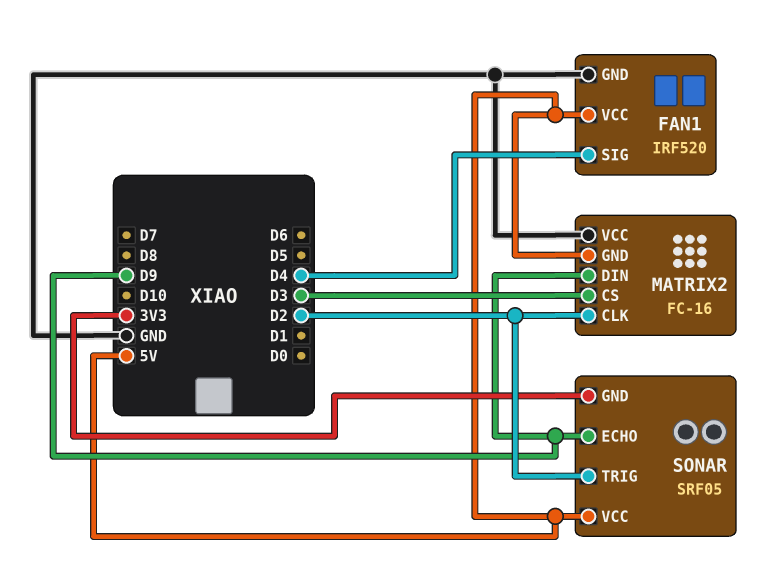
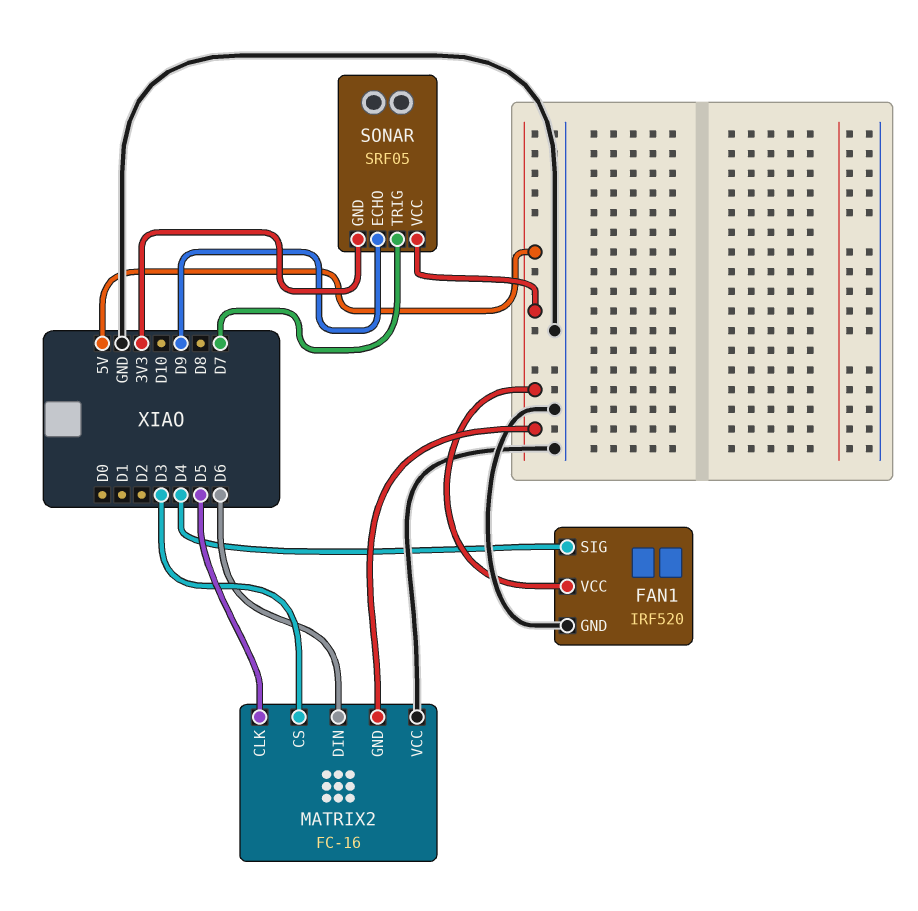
MATRIX2 pin CLK: D2 -> D5
MATRIX2 pin DIN: D9 -> D6
SONAR pin TRIG: D2 -> D7

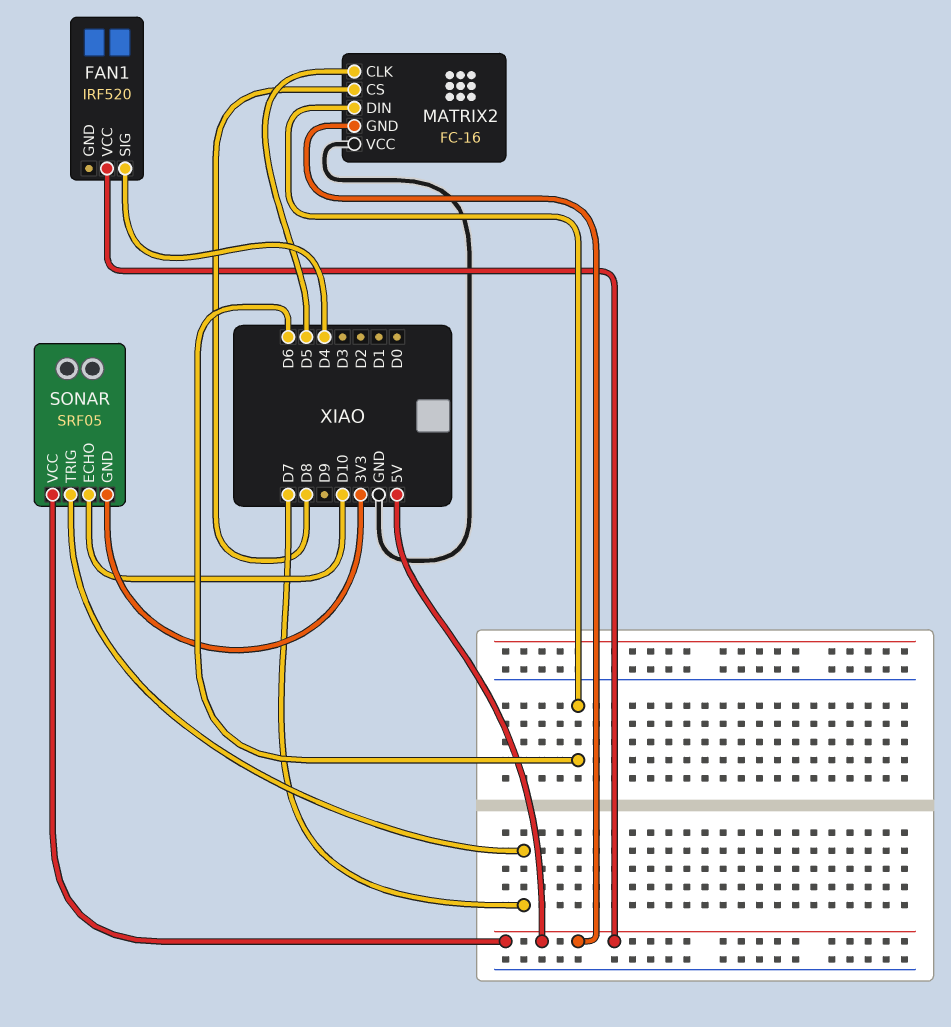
FAN1 pin GND: GND -> none
MATRIX2 pin CS: D3 -> D8
SONAR pin ECHO: D9 -> D10

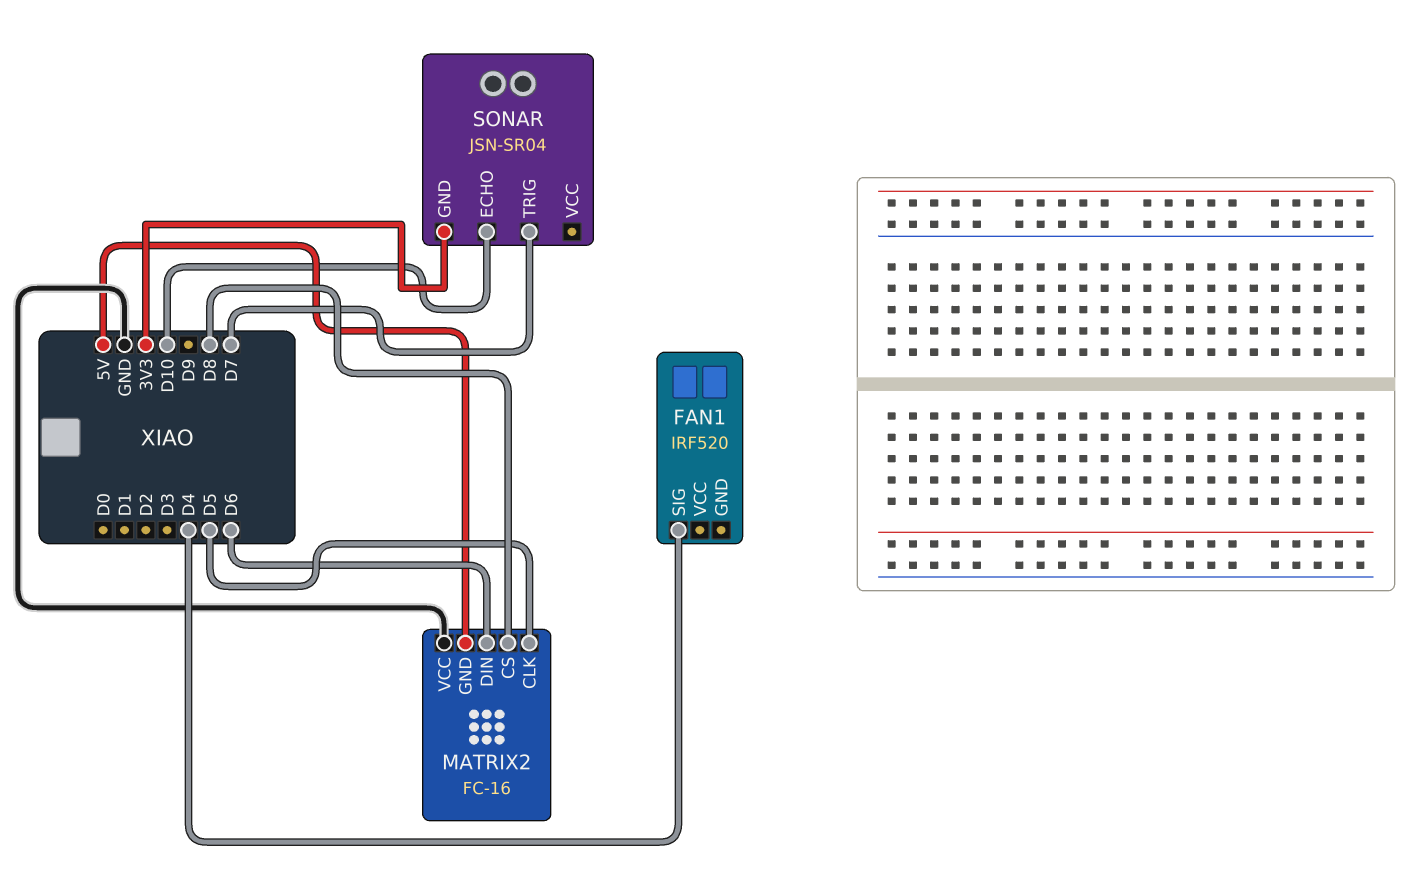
FAN1 pin VCC: 5V -> none
SONAR: SRF05 -> JSN-SR04
SONAR pin VCC: 5V -> none

